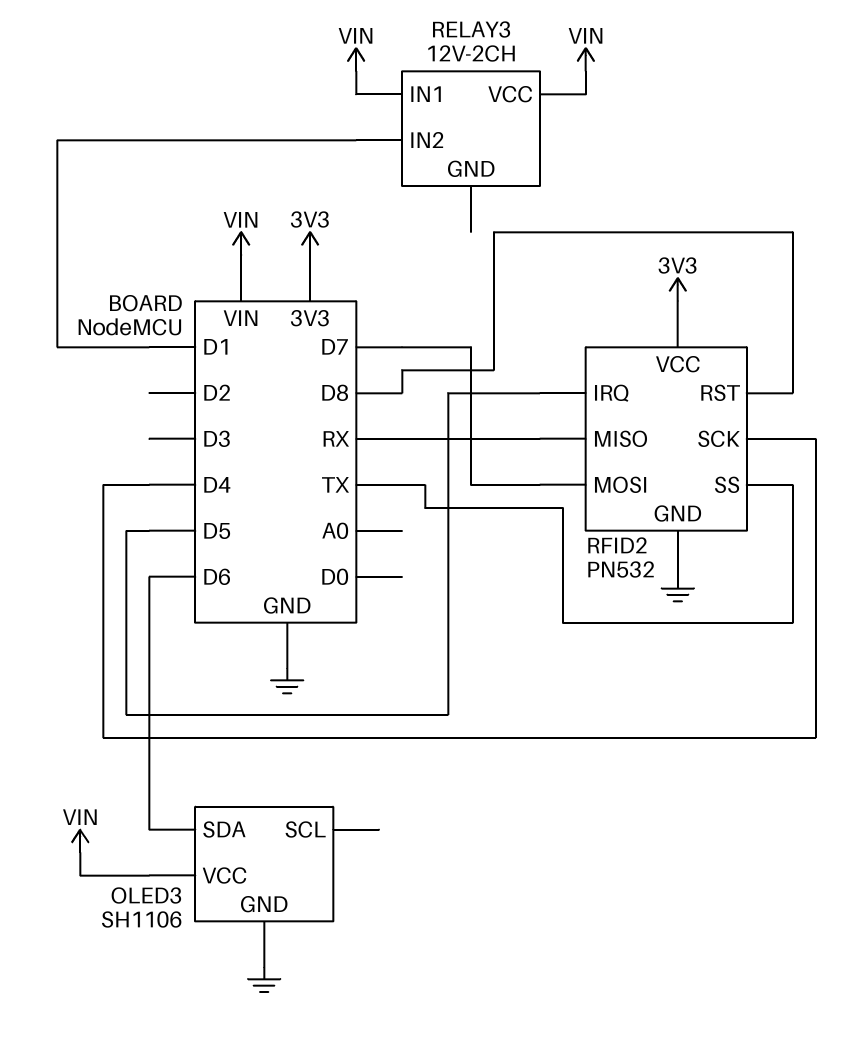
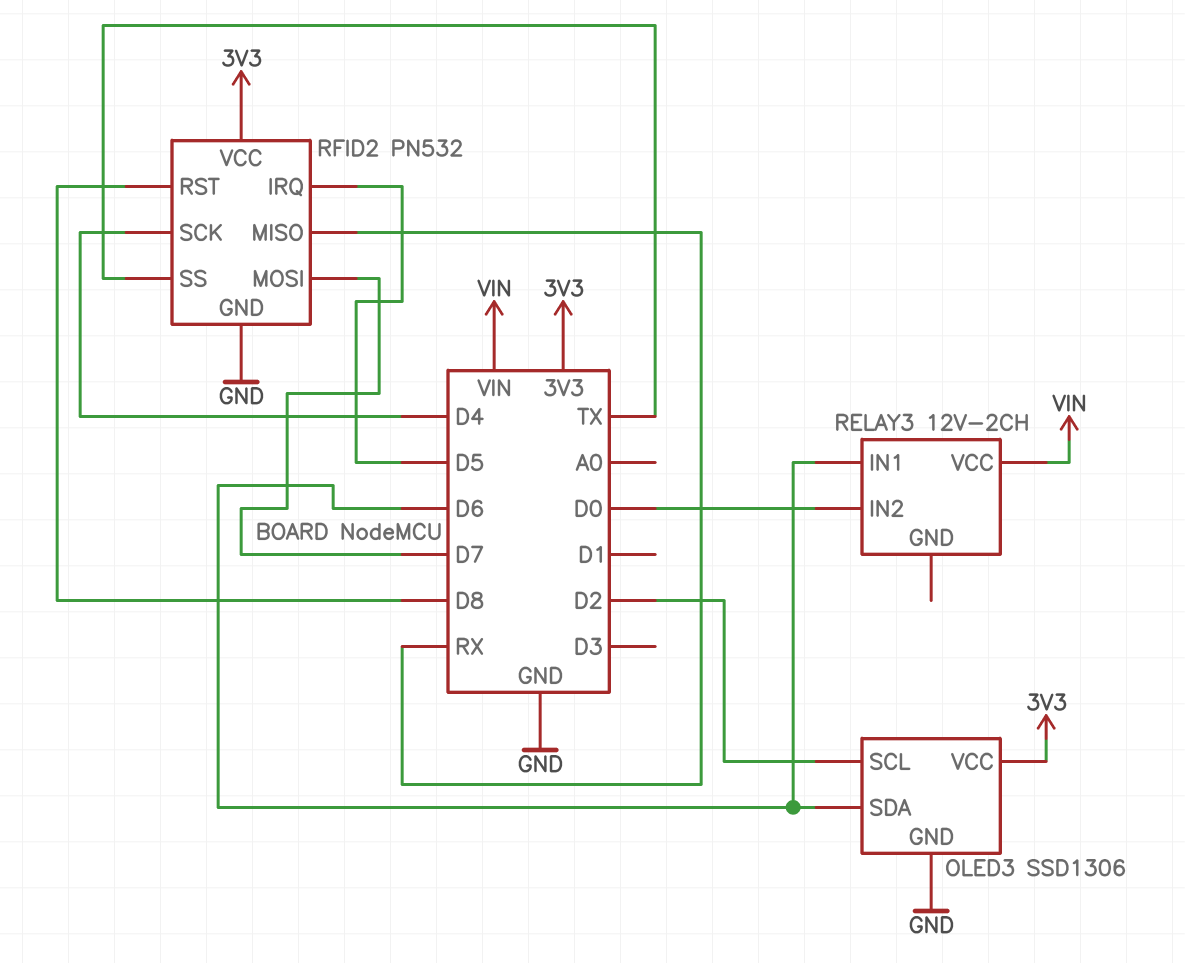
OLED3: SH1106 -> SSD1306
OLED3 pin SCL: none -> D2
OLED3 pin VCC: VIN -> 3V3
RELAY3 pin IN1: VIN -> D6
RELAY3 pin IN2: D1 -> D0

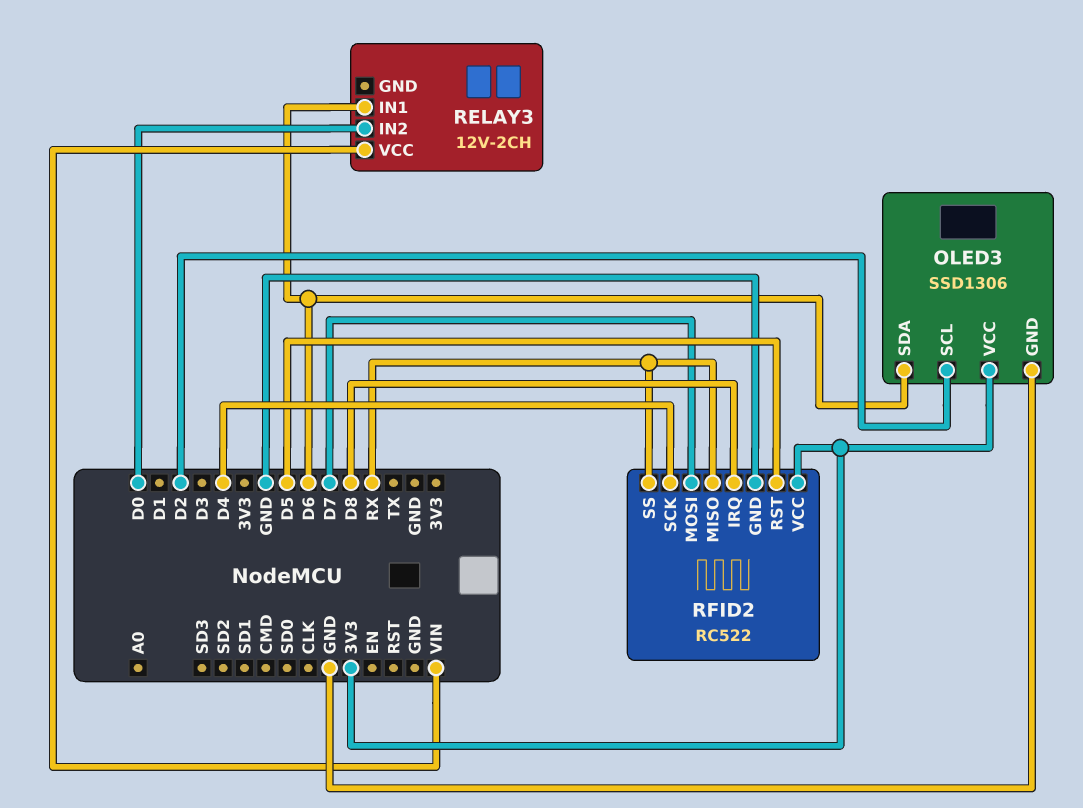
RFID2: PN532 -> RC522
RFID2 pin IRQ: D5 -> D8
RFID2 pin RST: D8 -> D5
RFID2 pin SS: TX -> RX

